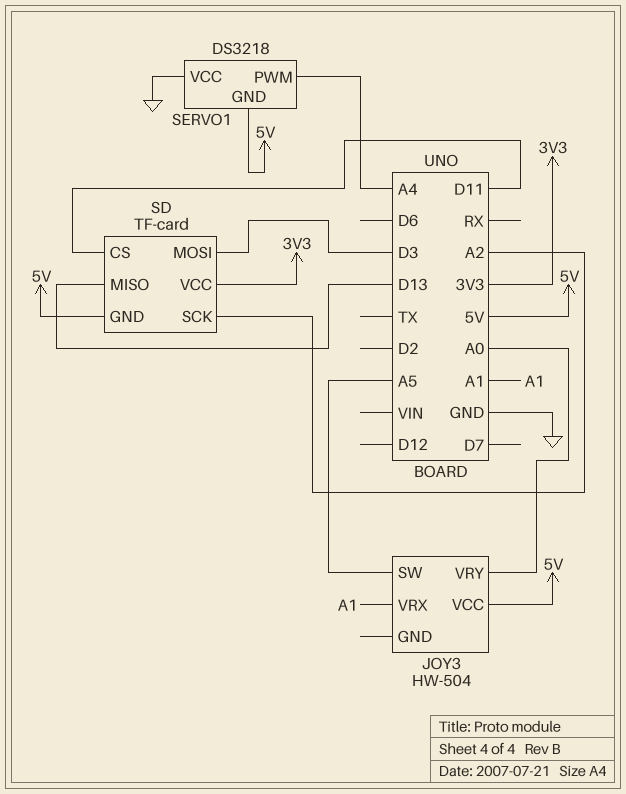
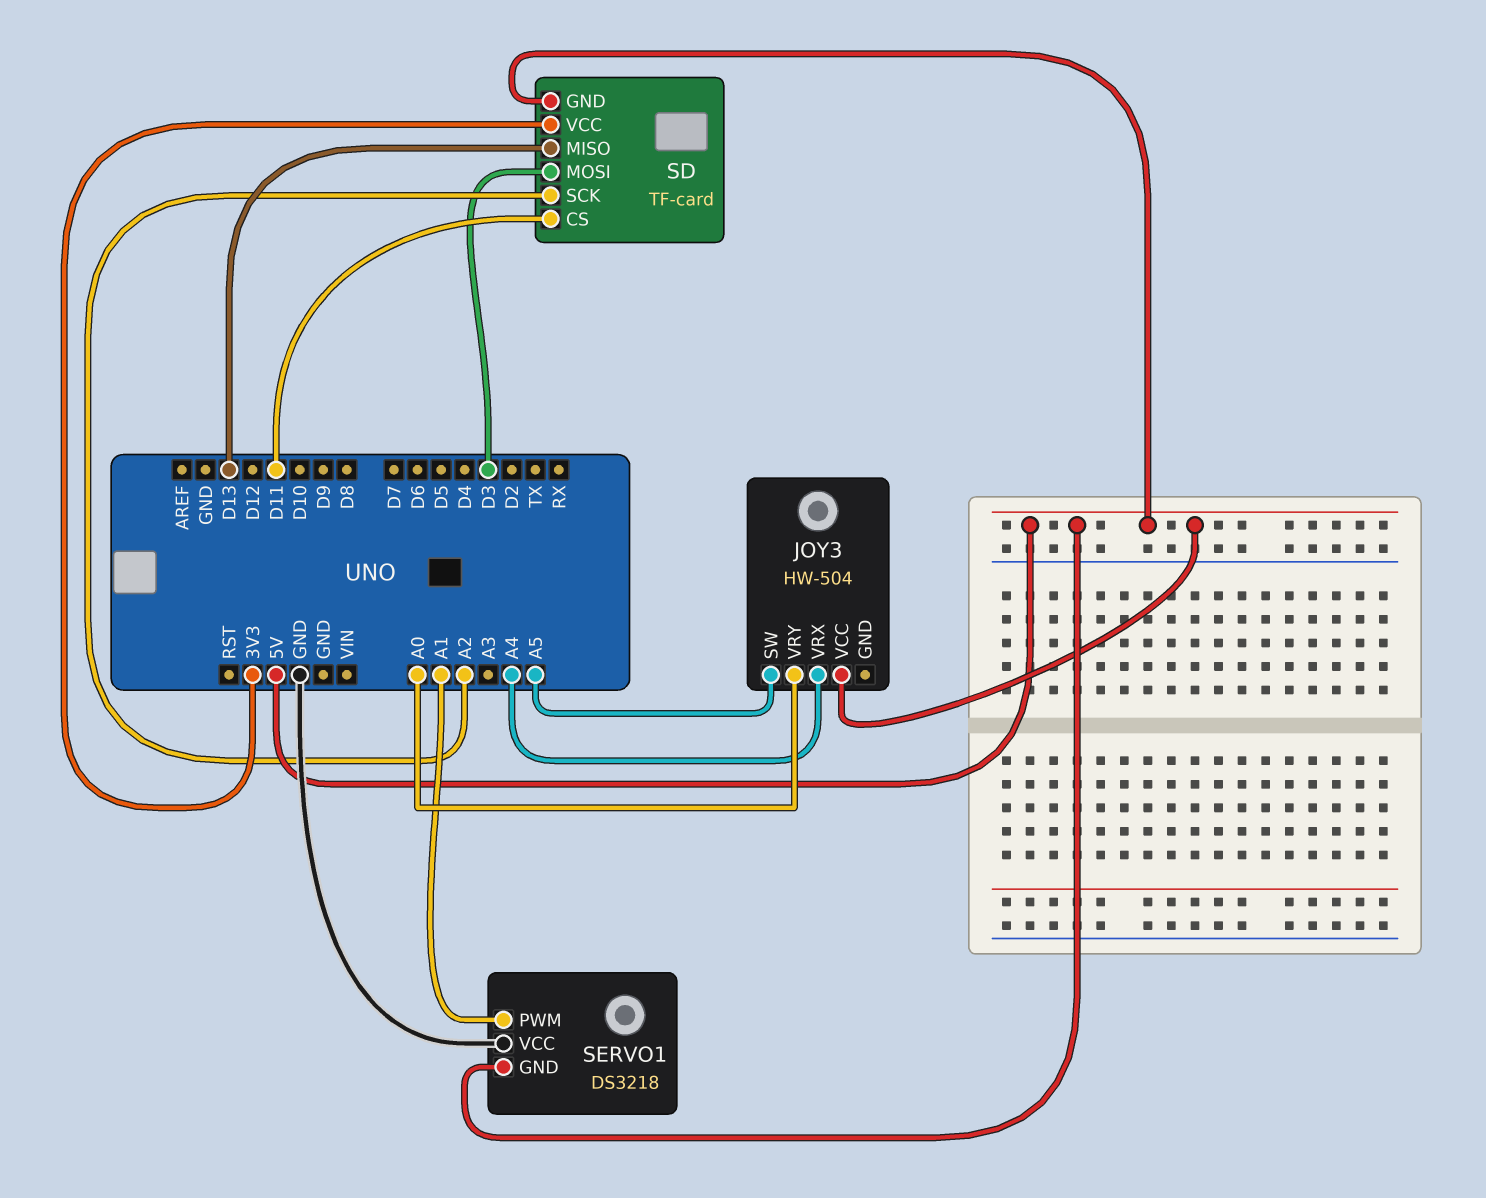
JOY3 pin VRX: A1 -> A4
SERVO1 pin PWM: A4 -> A1

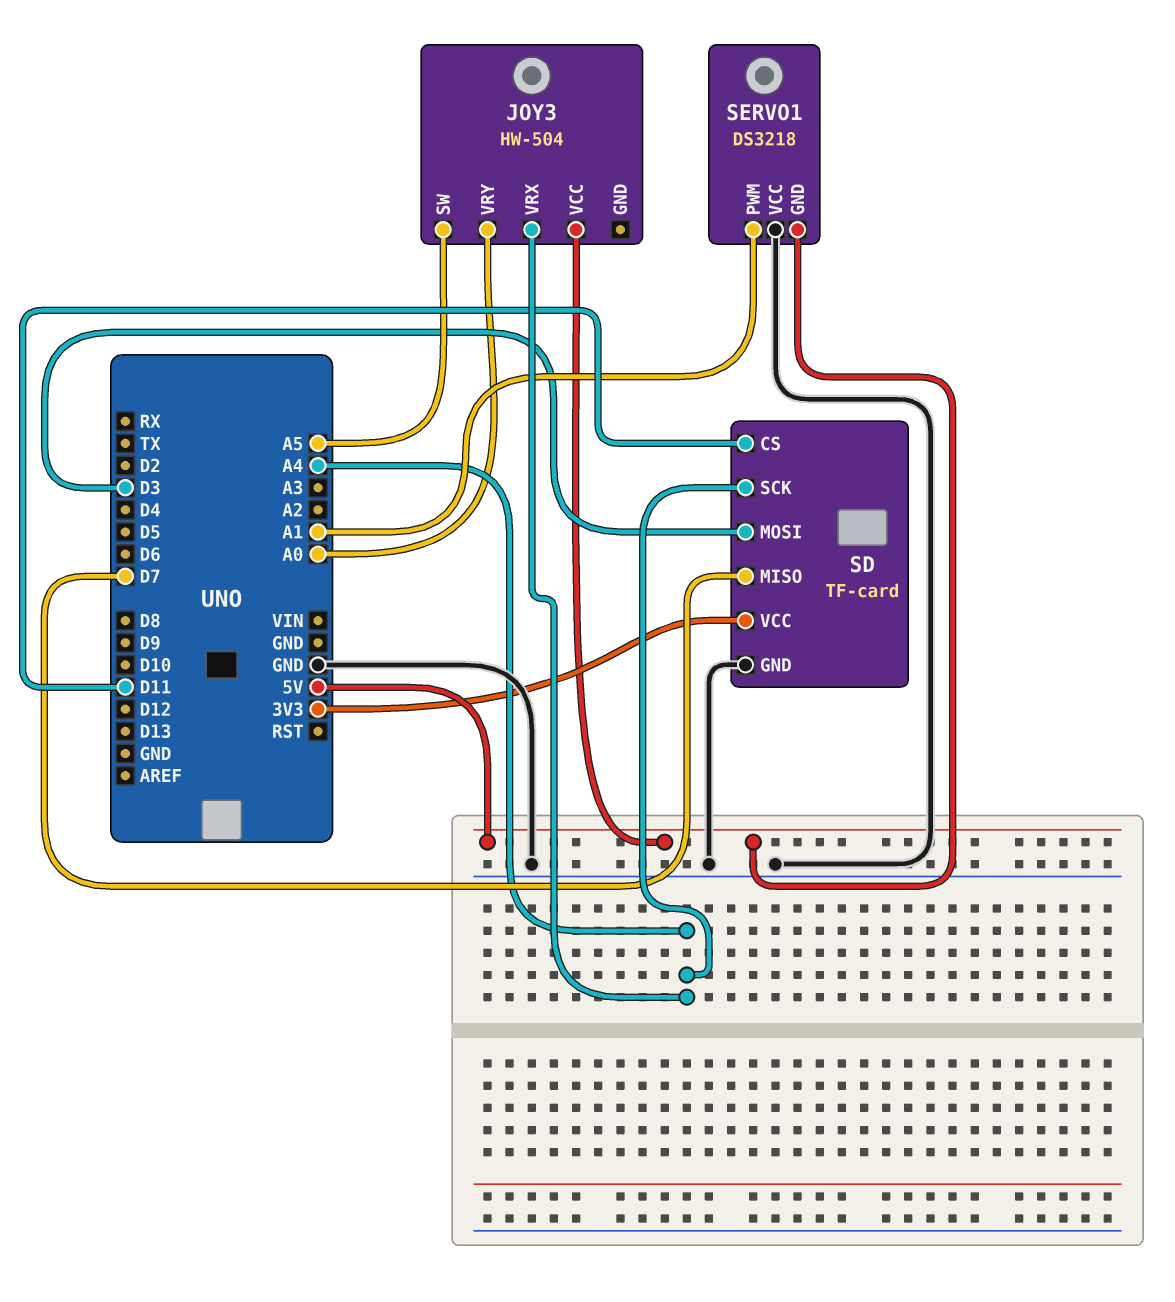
SD pin GND: 5V -> GND
SD pin MISO: D13 -> D7
SD pin SCK: A2 -> A4

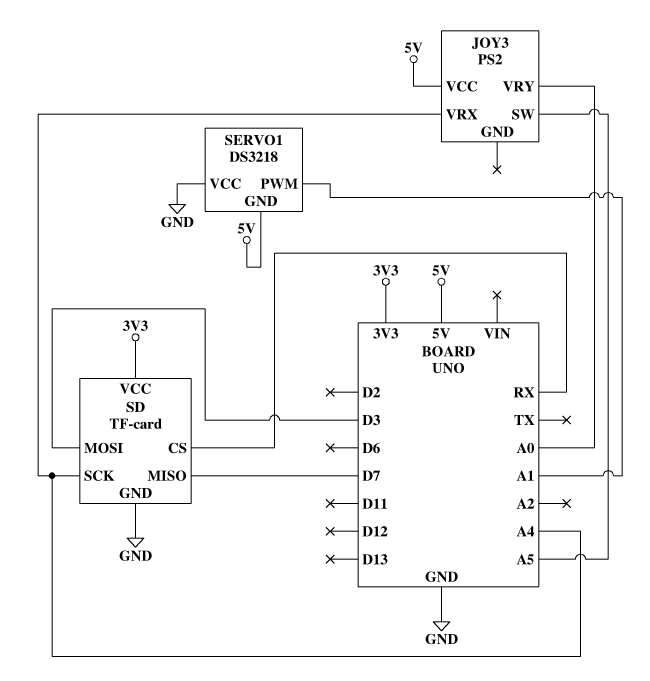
JOY3: HW-504 -> PS2
SD pin CS: D11 -> RX

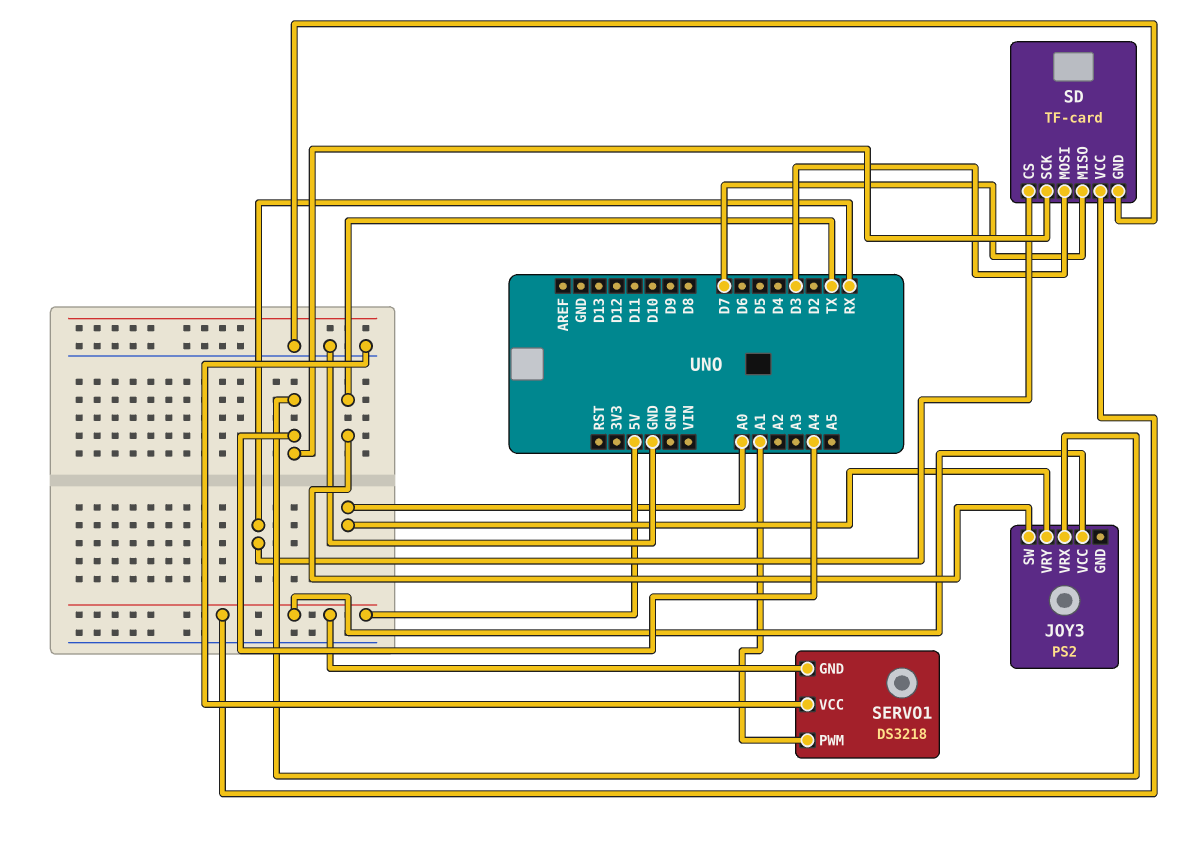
JOY3 pin SW: A5 -> TX
SD pin VCC: 3V3 -> 5V

